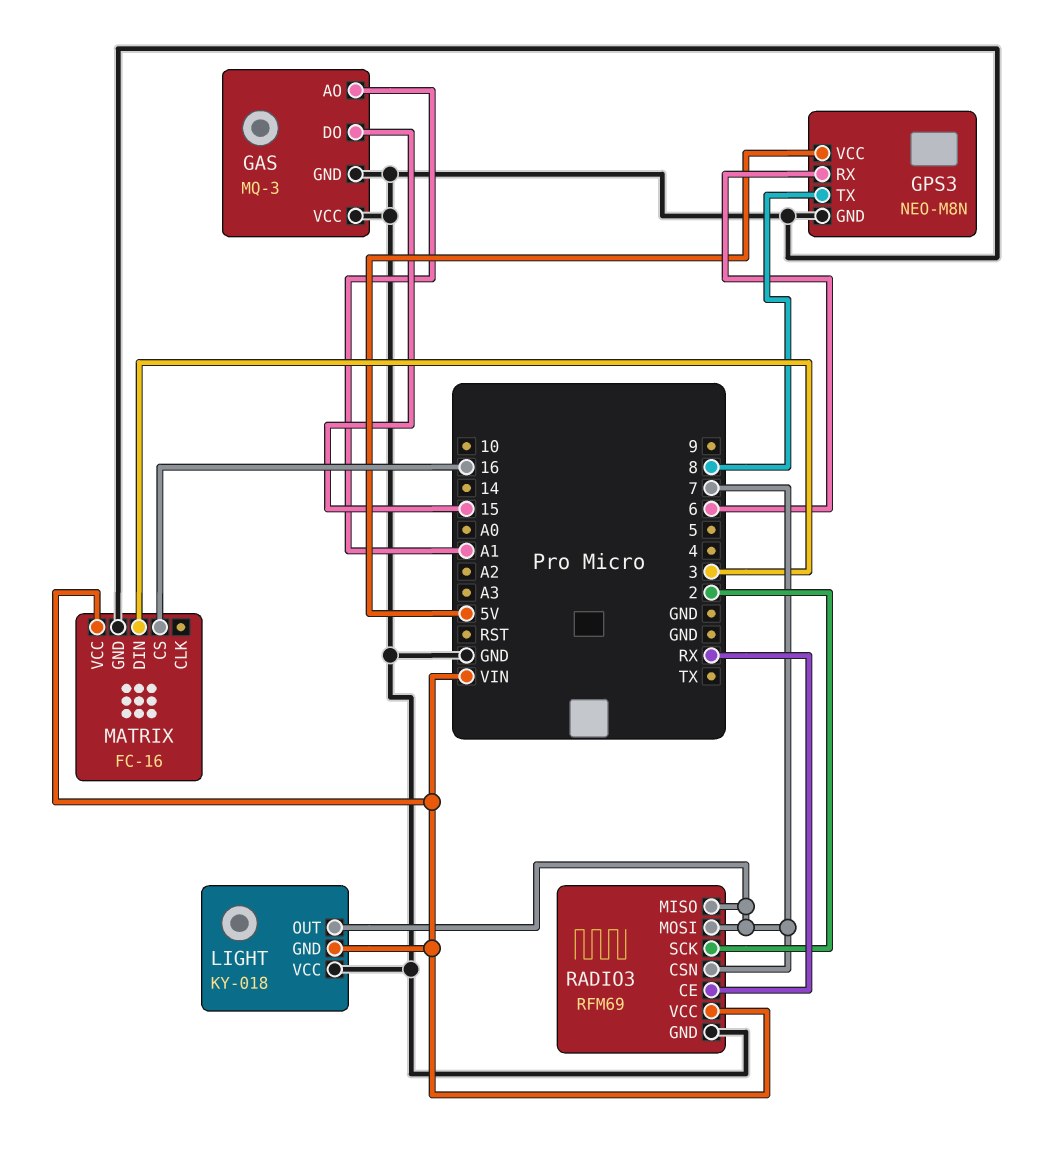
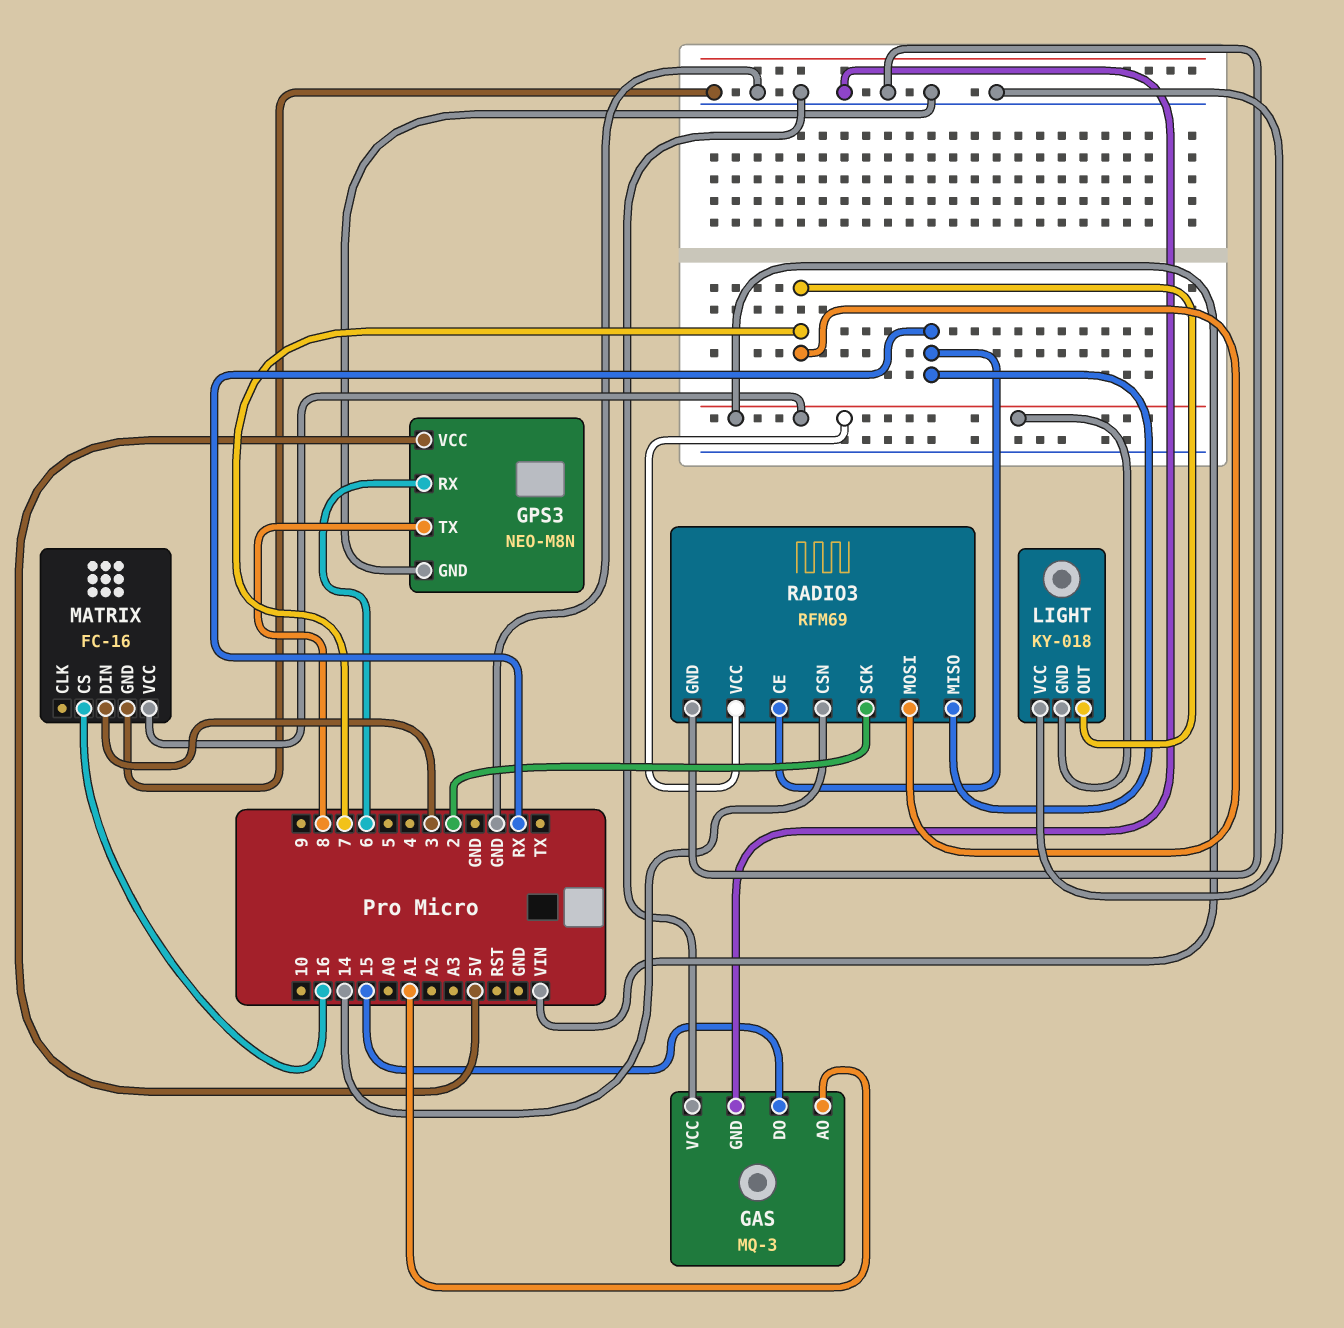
RADIO3 pin CSN: 7 -> 14
RADIO3 pin MISO: 7 -> RX

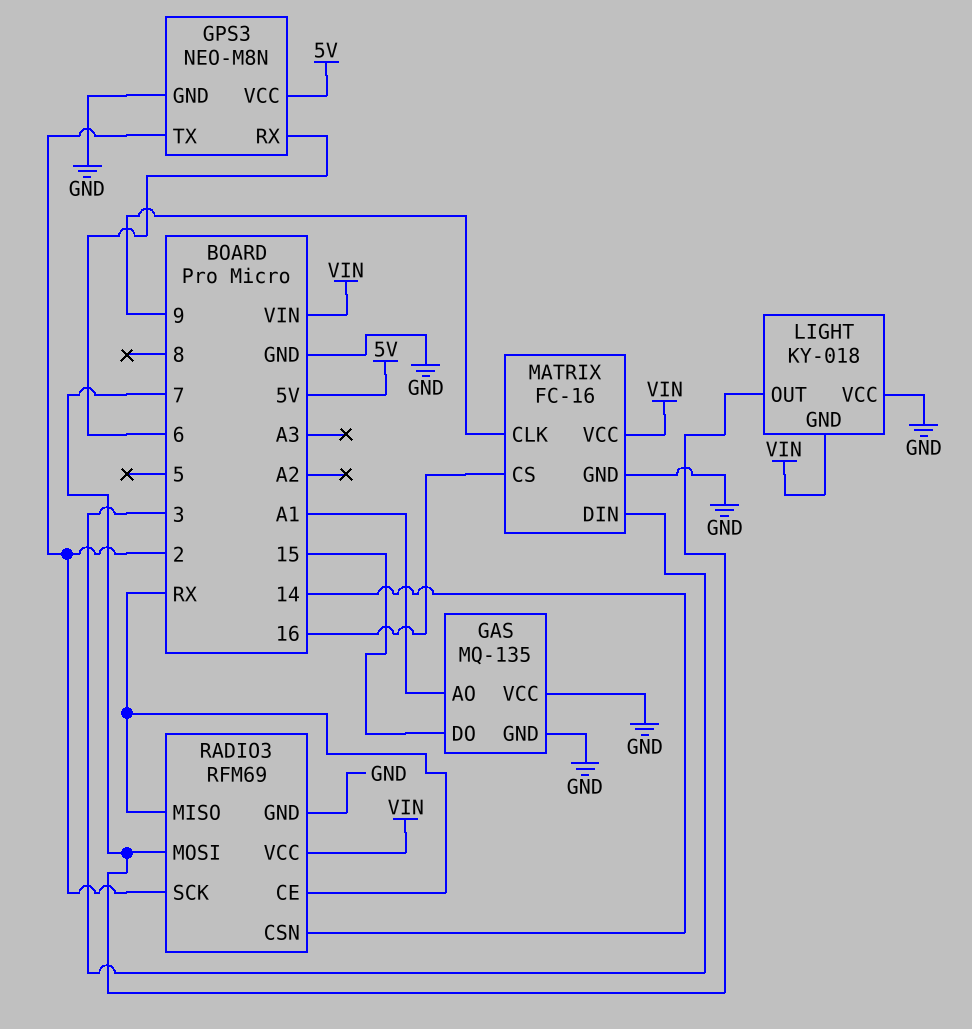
GAS: MQ-3 -> MQ-135
GPS3 pin TX: 8 -> 2
MATRIX pin CLK: none -> 9

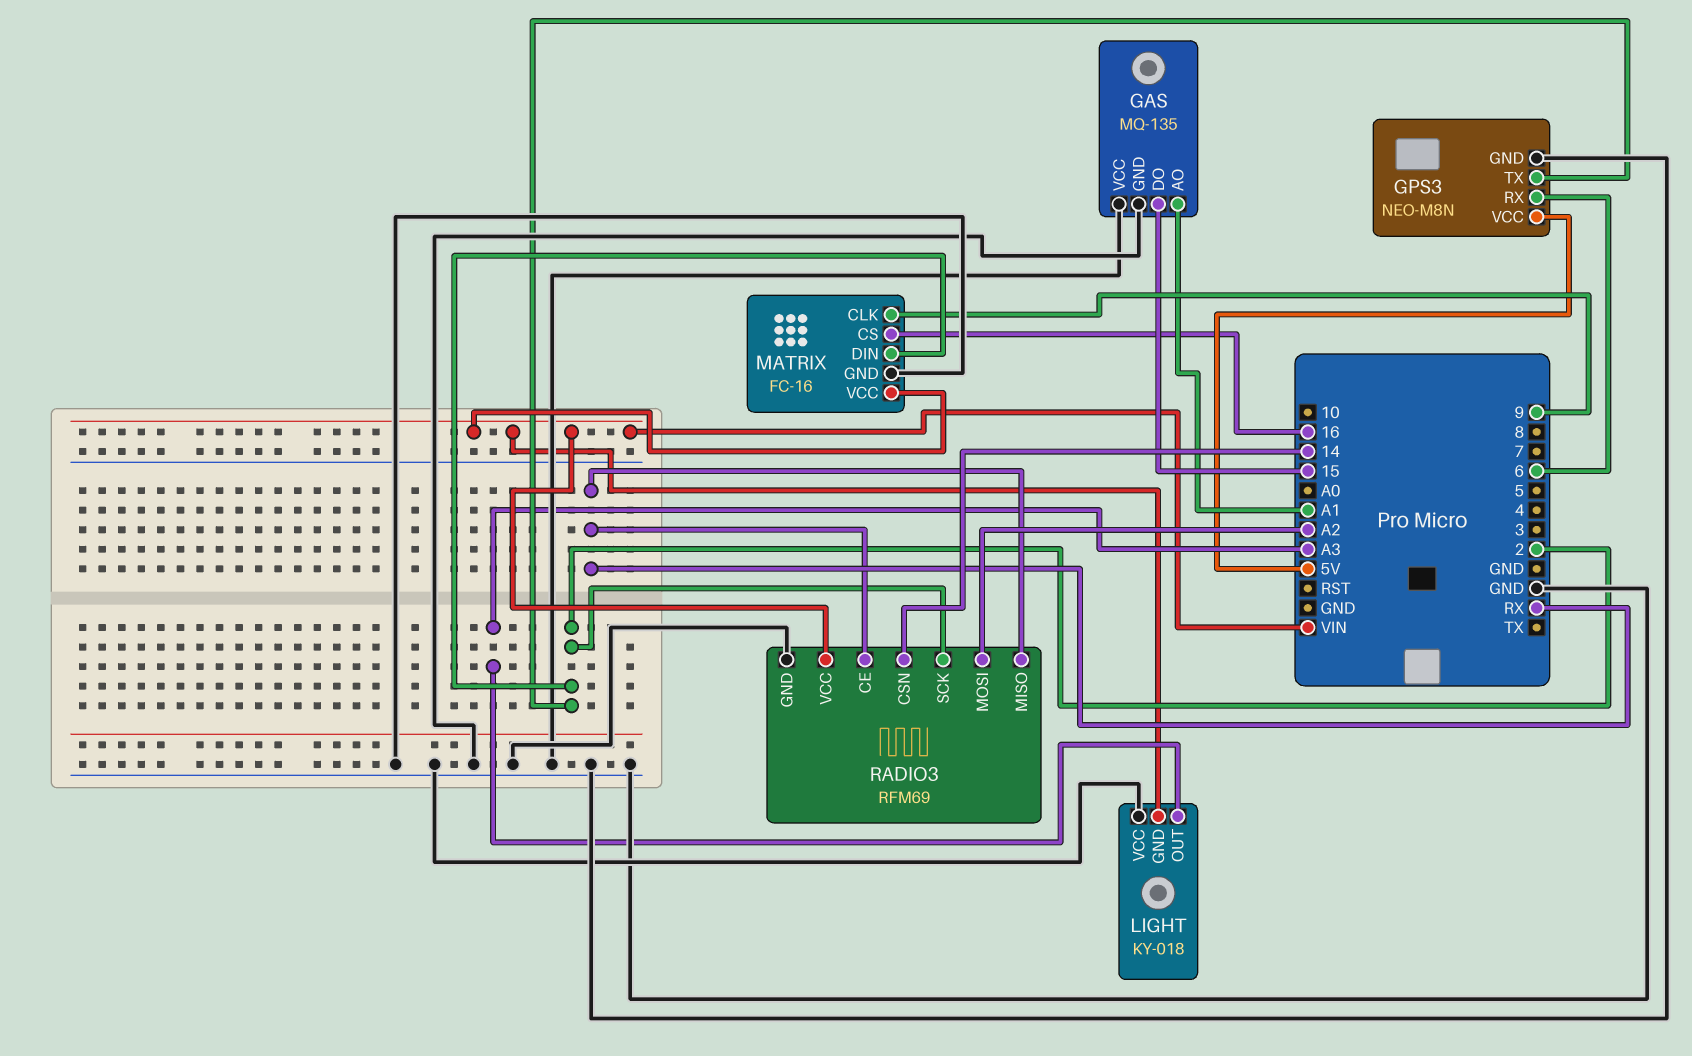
LIGHT pin OUT: 7 -> A3
MATRIX pin DIN: 3 -> 2
RADIO3 pin MOSI: 7 -> A2

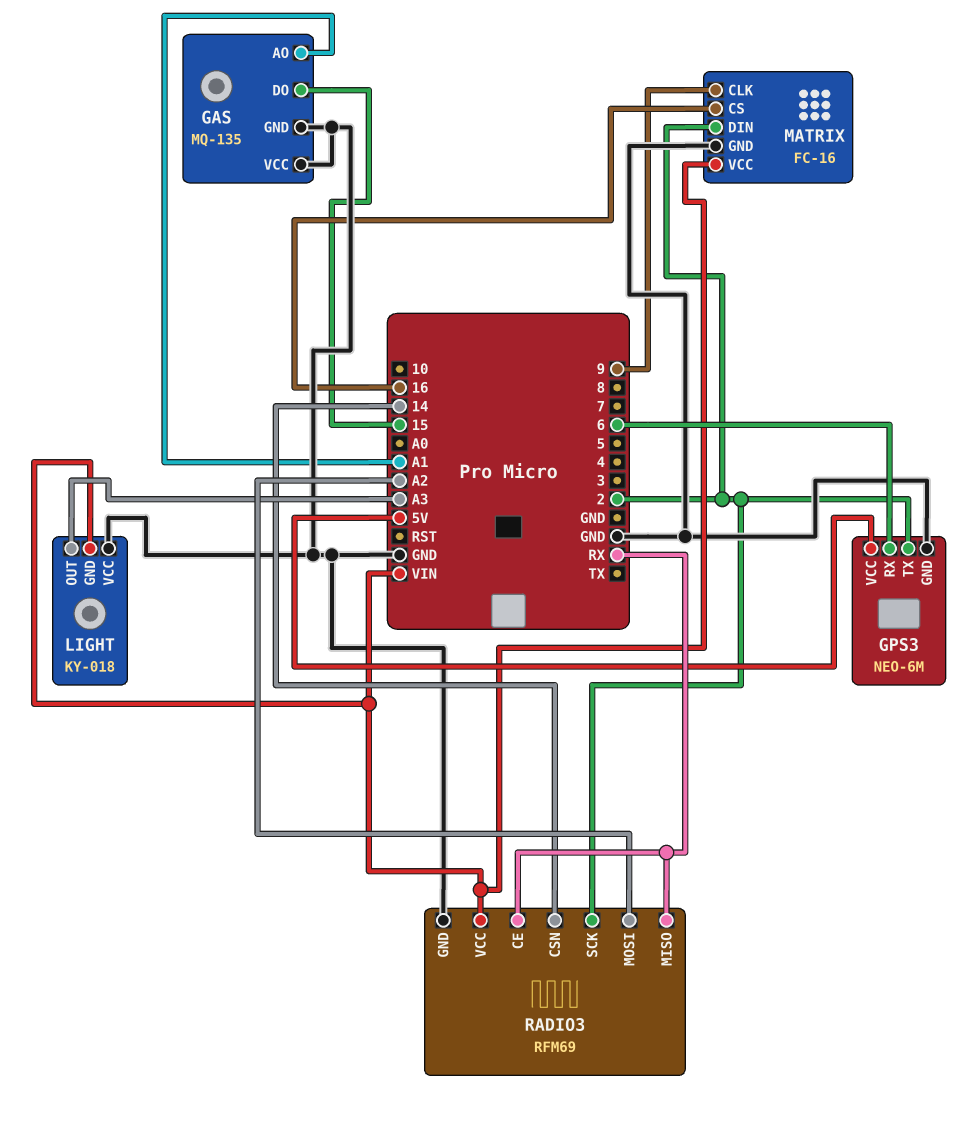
GPS3: NEO-M8N -> NEO-6M

